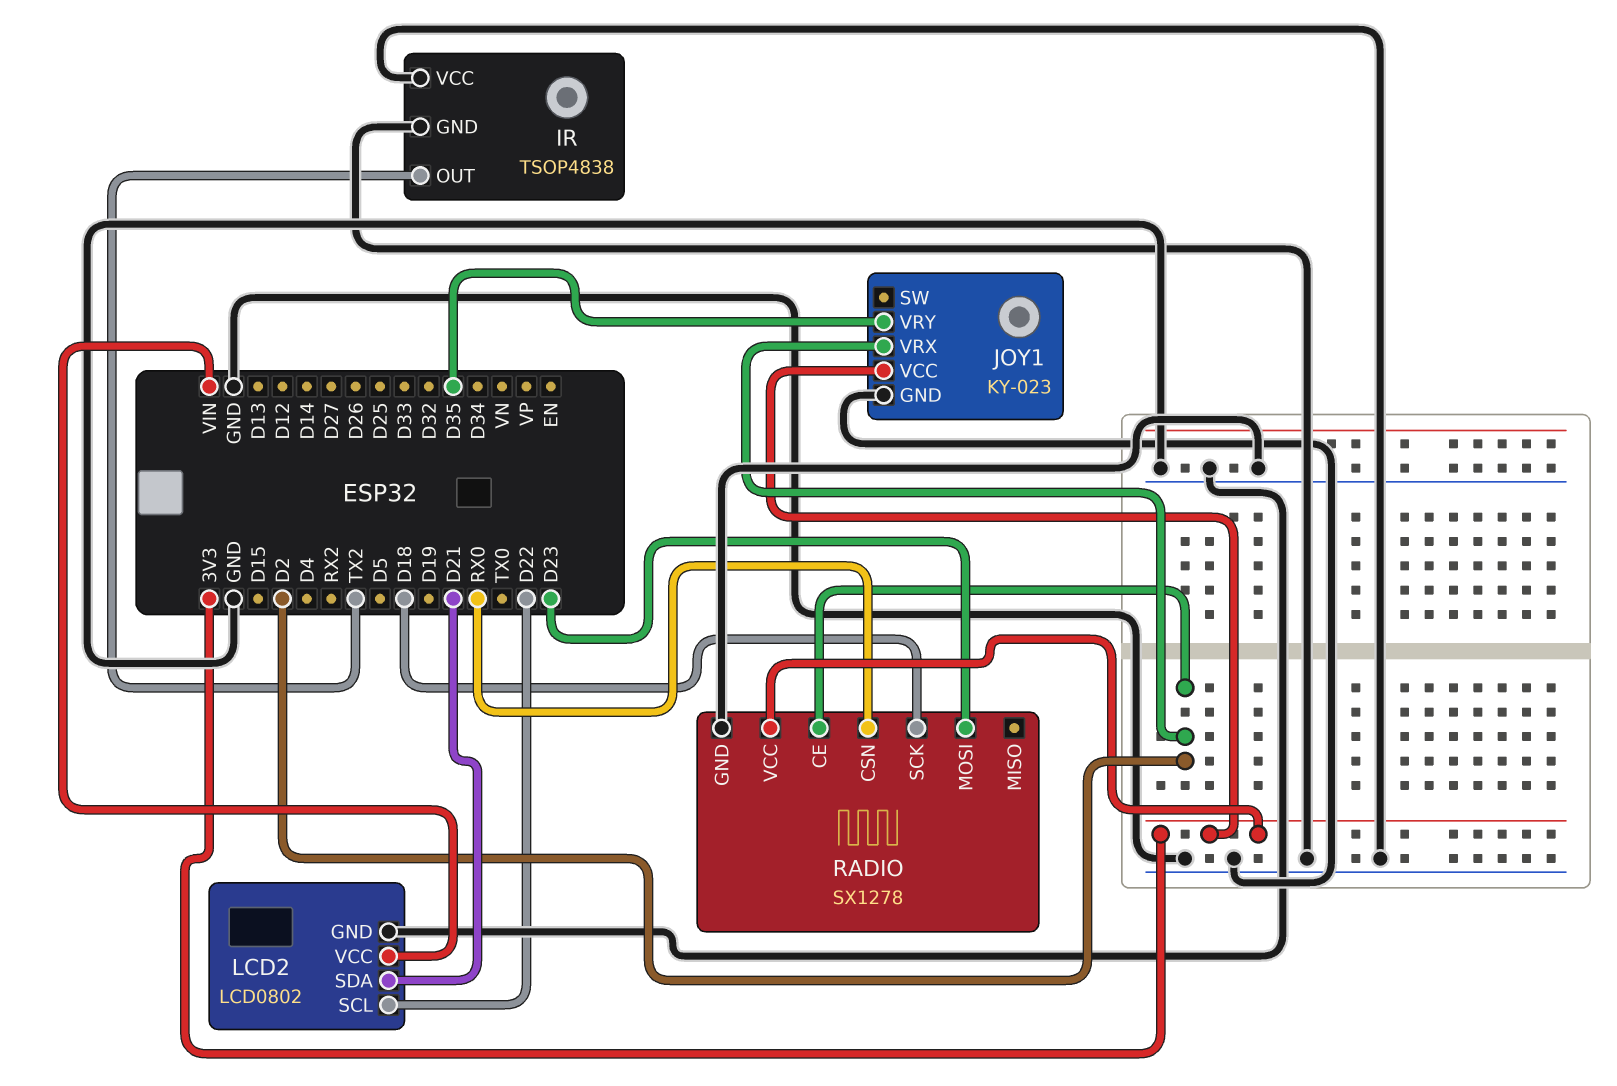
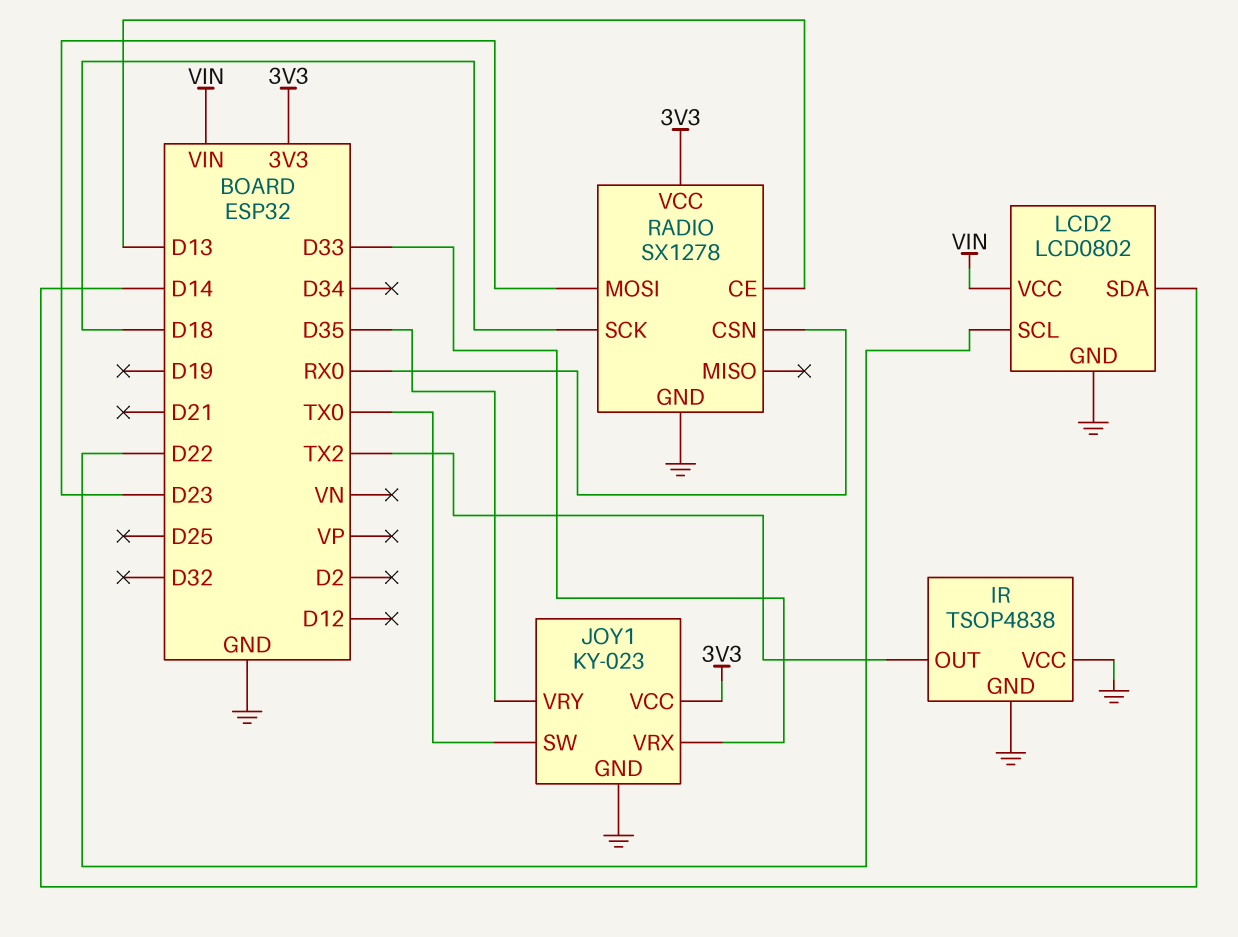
JOY1 pin SW: none -> TX0
JOY1 pin VRX: D2 -> D33
LCD2 pin SDA: D21 -> D14
RADIO pin CE: D2 -> D13

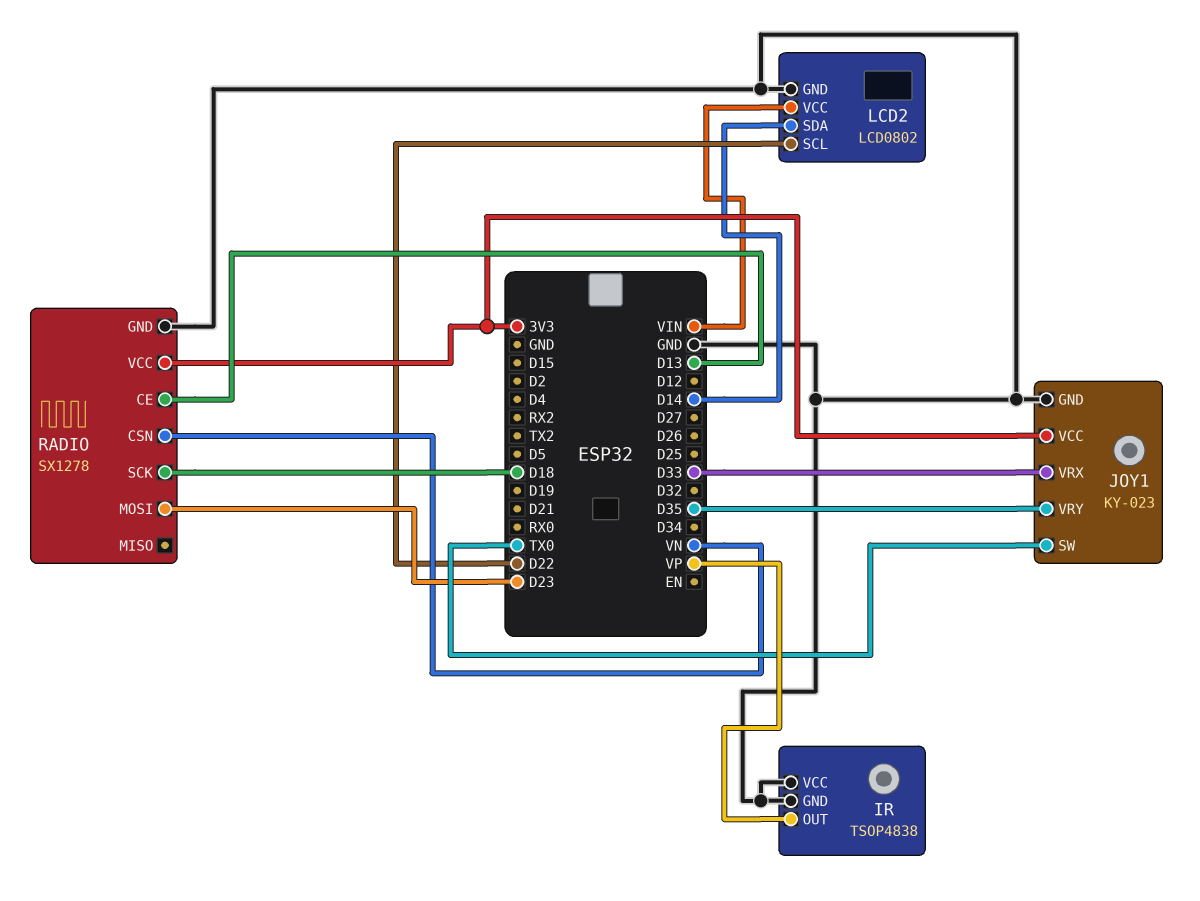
IR pin OUT: TX2 -> VP
RADIO pin CSN: RX0 -> VN

